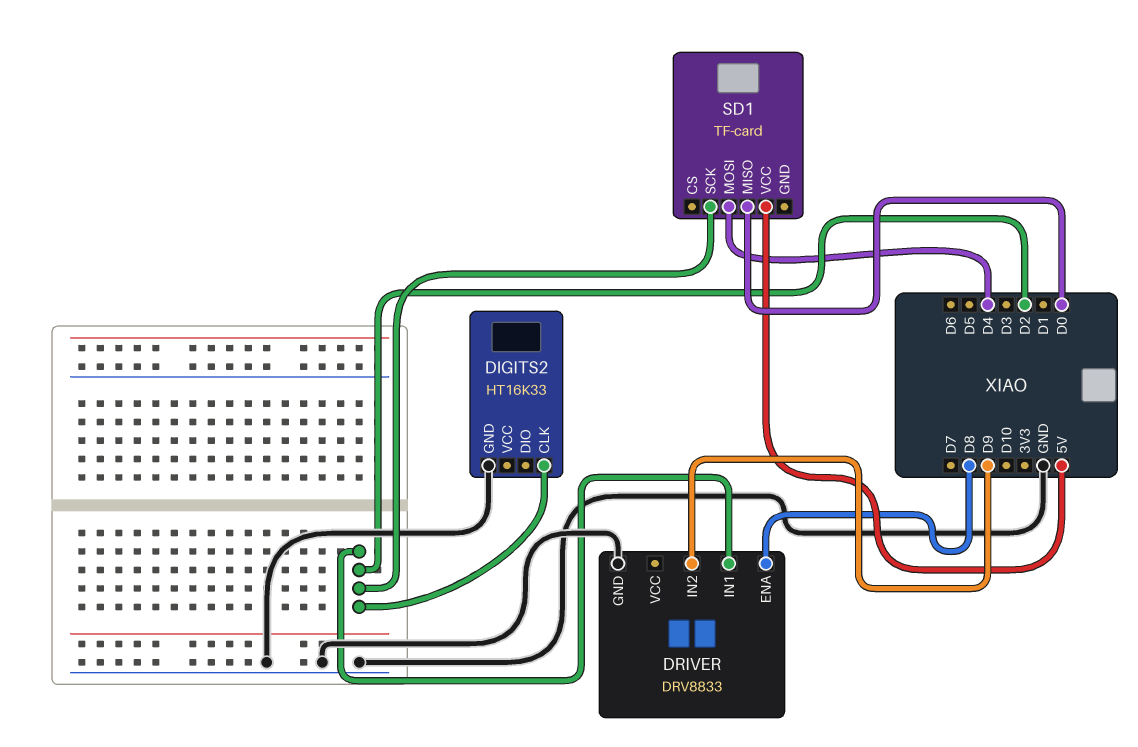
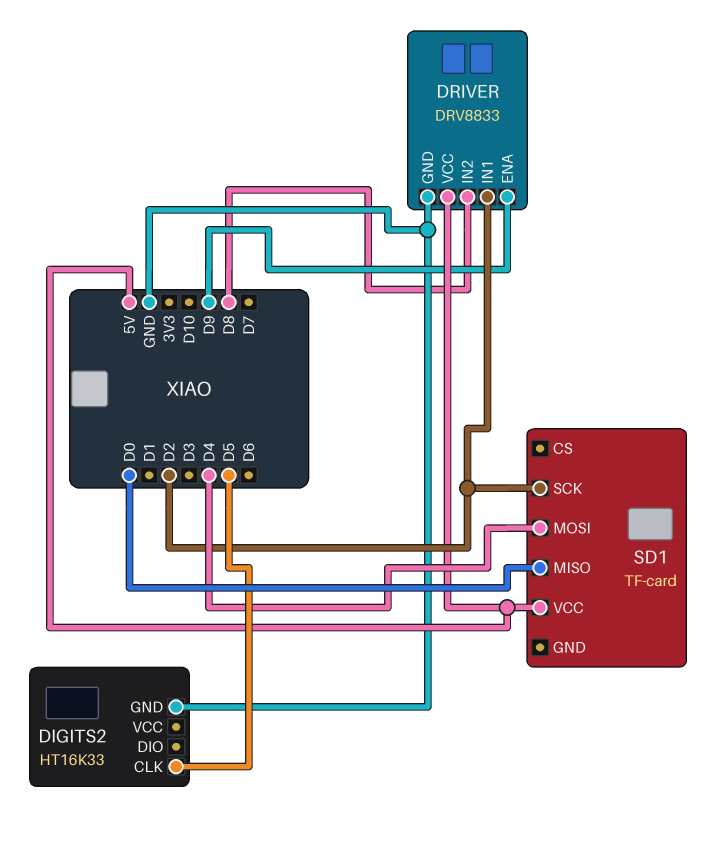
DIGITS2 pin CLK: D2 -> D5
DRIVER pin ENA: D8 -> D9
DRIVER pin IN2: D9 -> D8
DRIVER pin VCC: none -> 5V

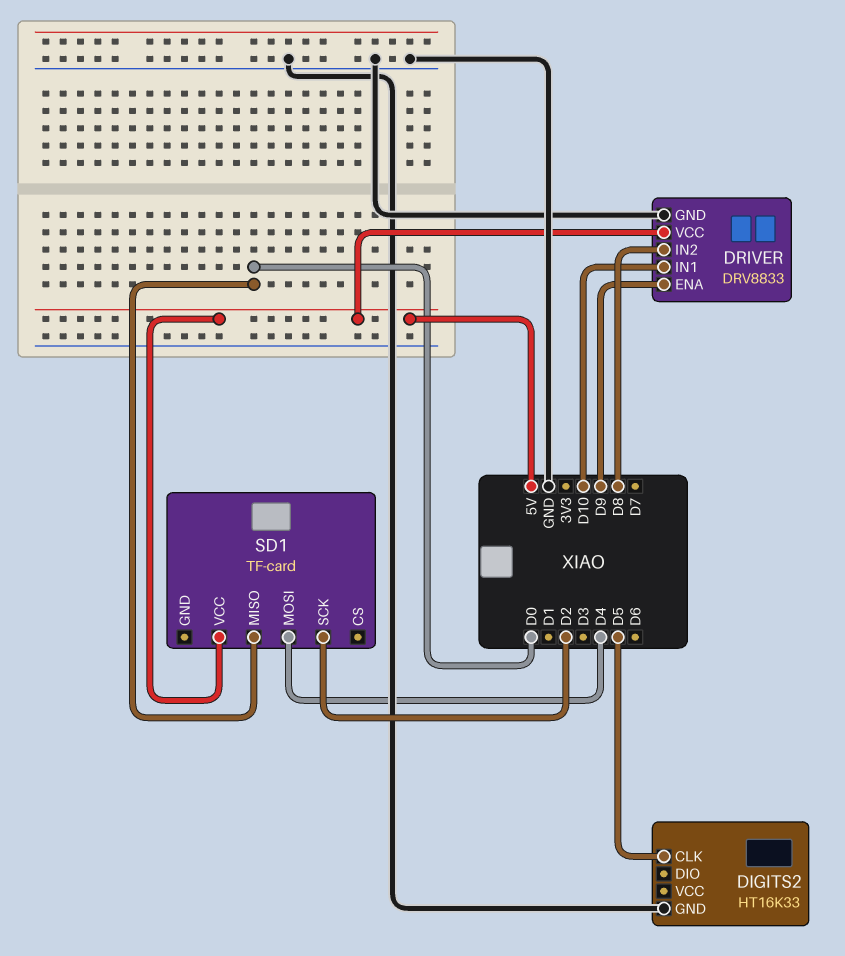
DRIVER pin IN1: D2 -> D10

